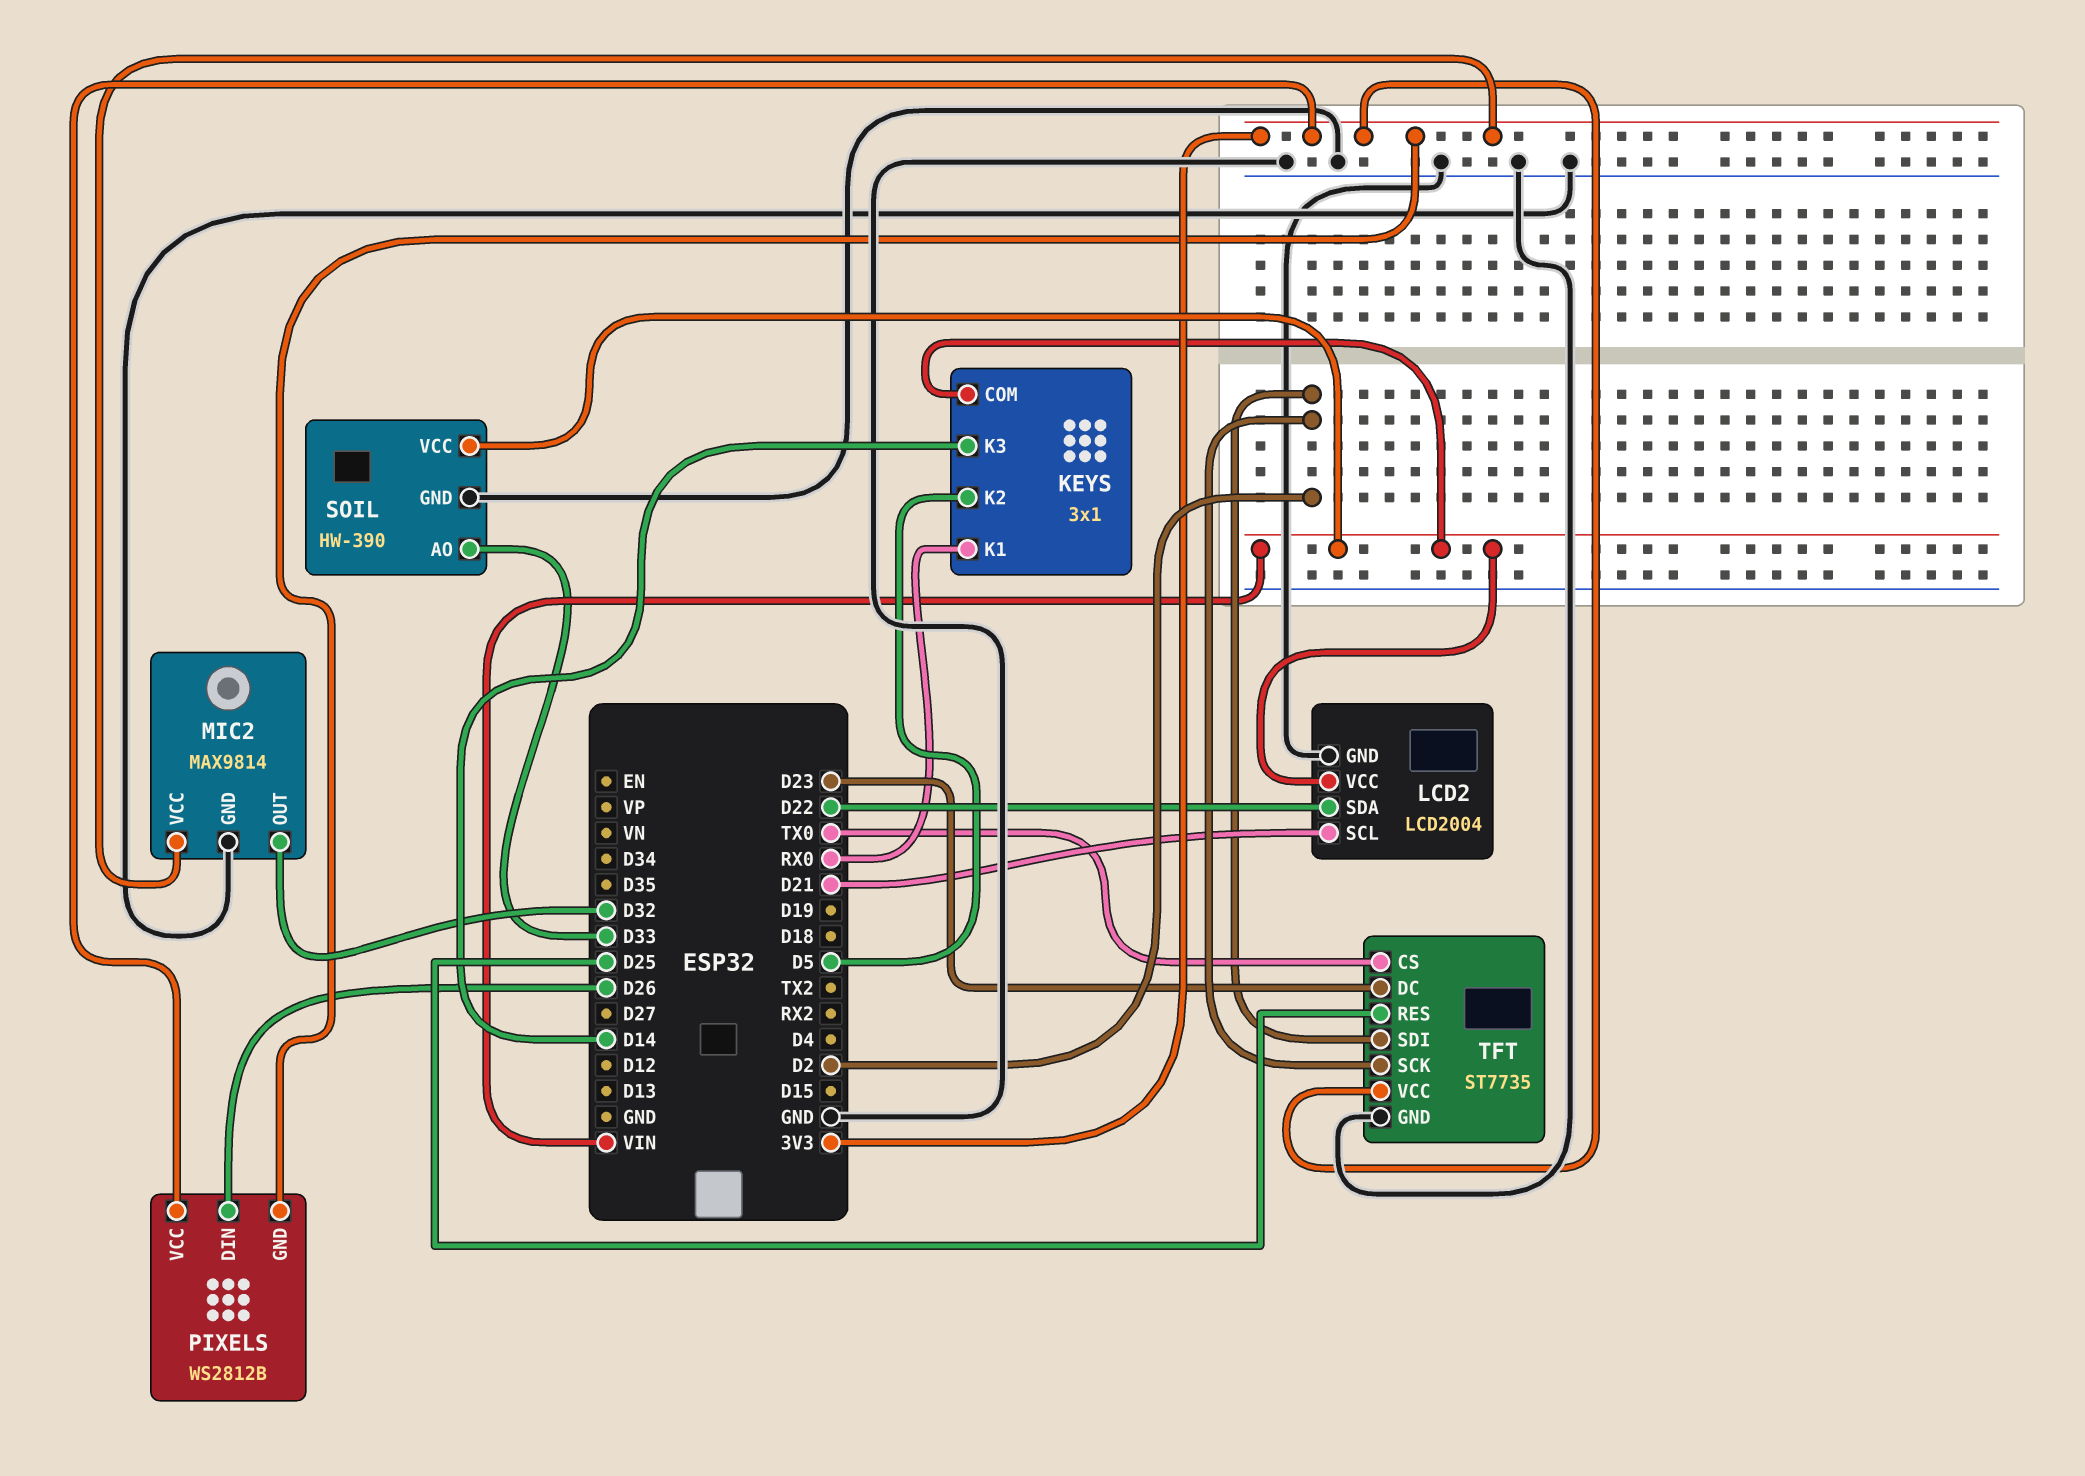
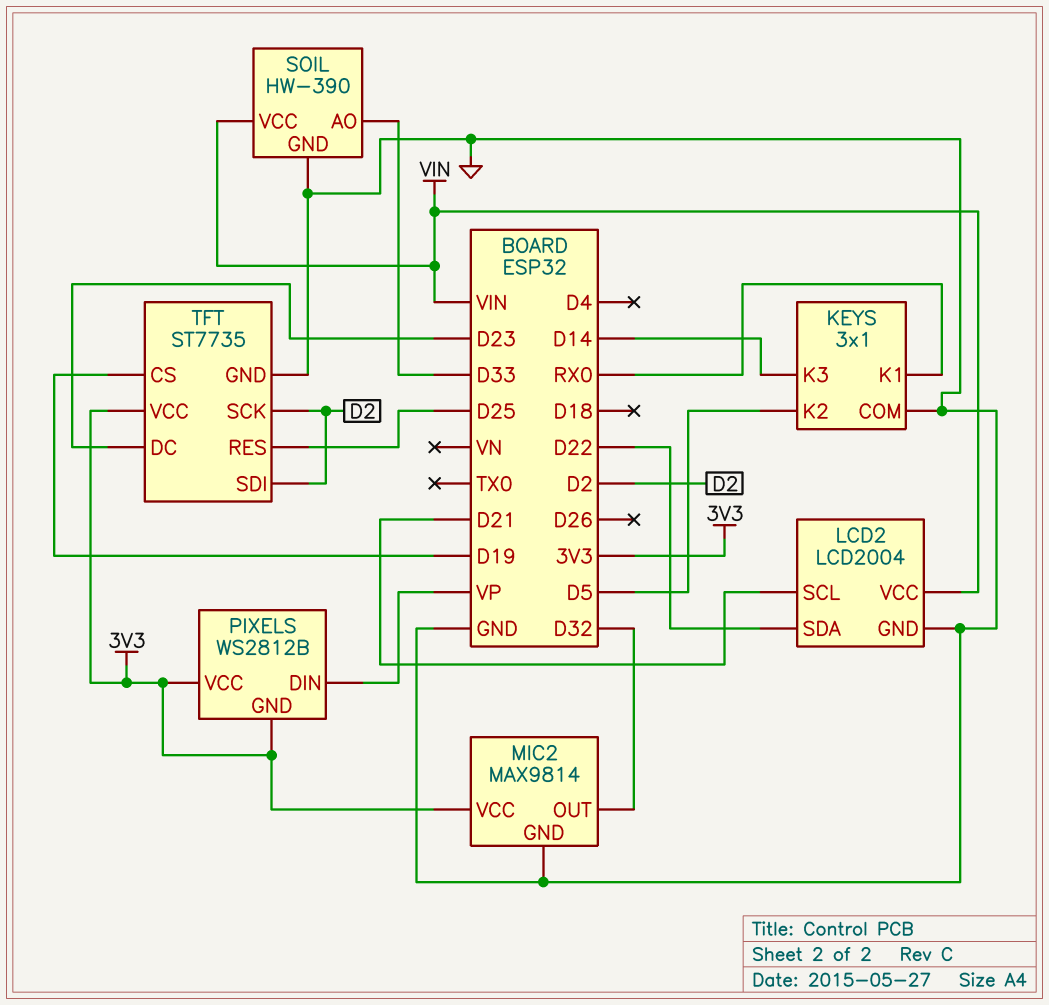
KEYS pin COM: VIN -> GND
PIXELS pin DIN: D26 -> VP
TFT pin CS: TX0 -> D19

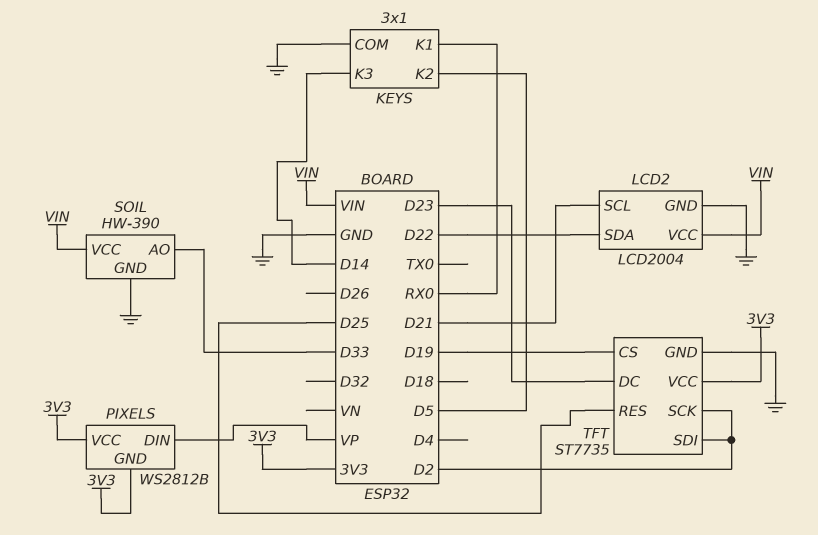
MIC2: MAX9814 -> none
MIC2 pin GND: GND -> none
MIC2 pin OUT: D32 -> none
MIC2 pin VCC: 3V3 -> none

